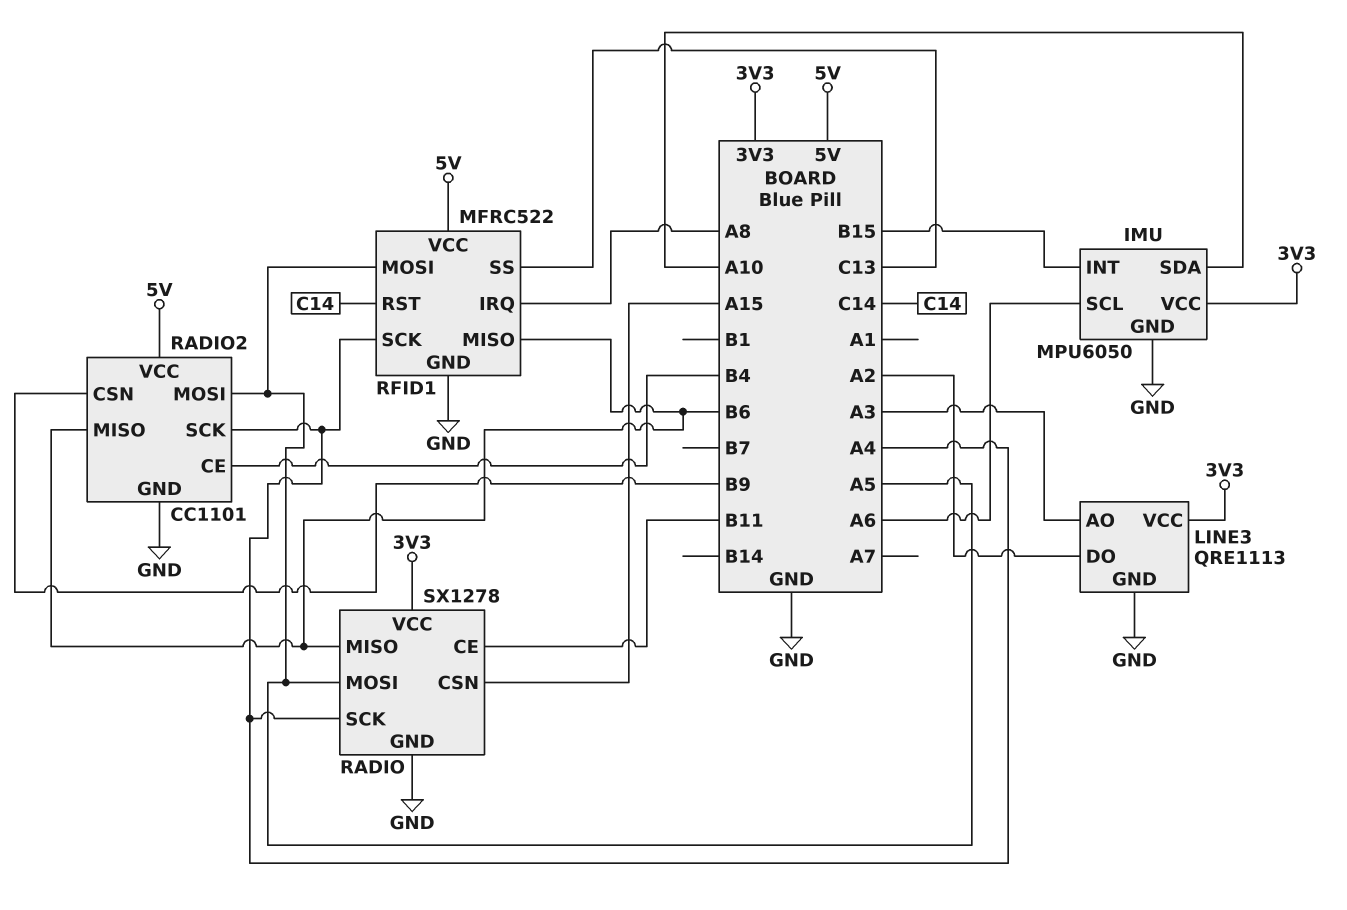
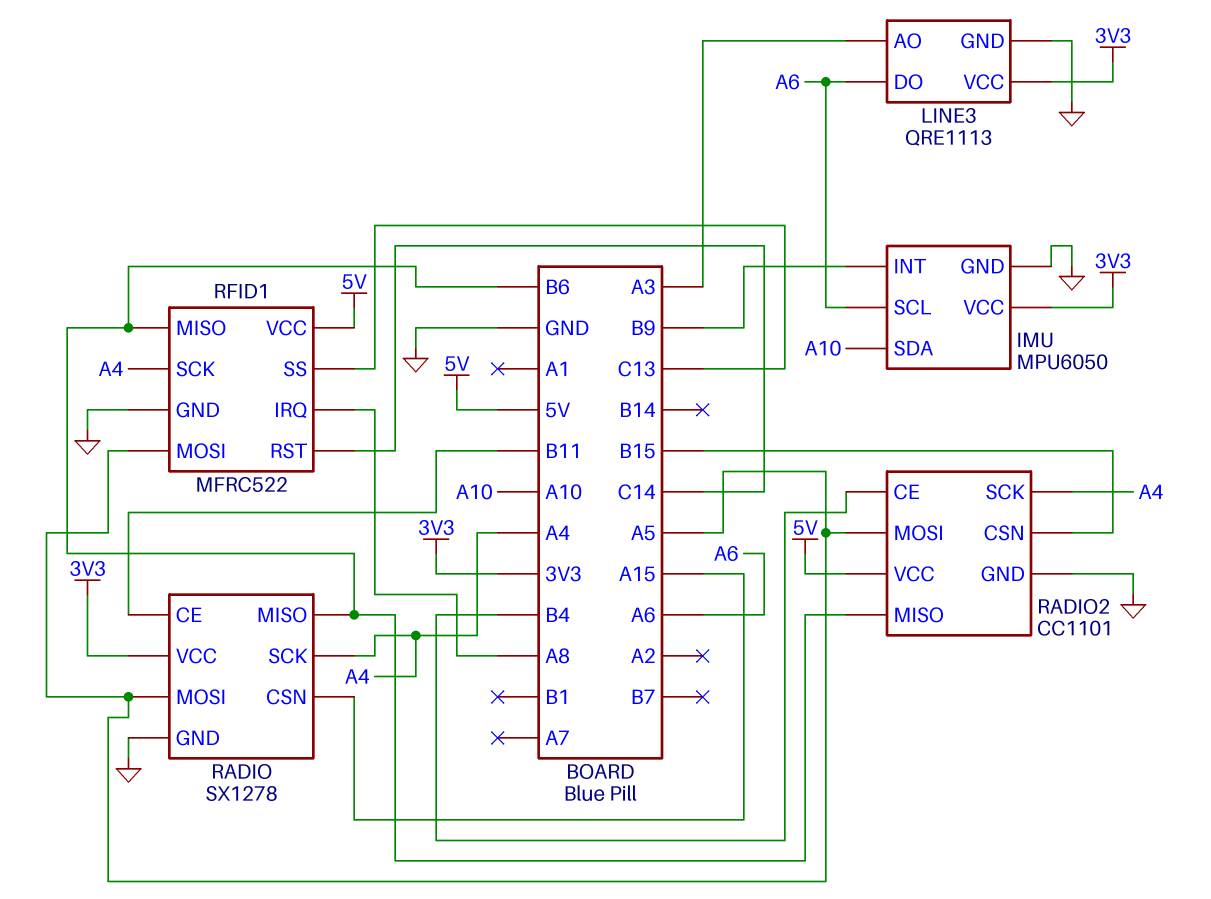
IMU pin INT: B15 -> B9
LINE3 pin DO: A2 -> A6
RADIO2 pin CSN: B9 -> B15

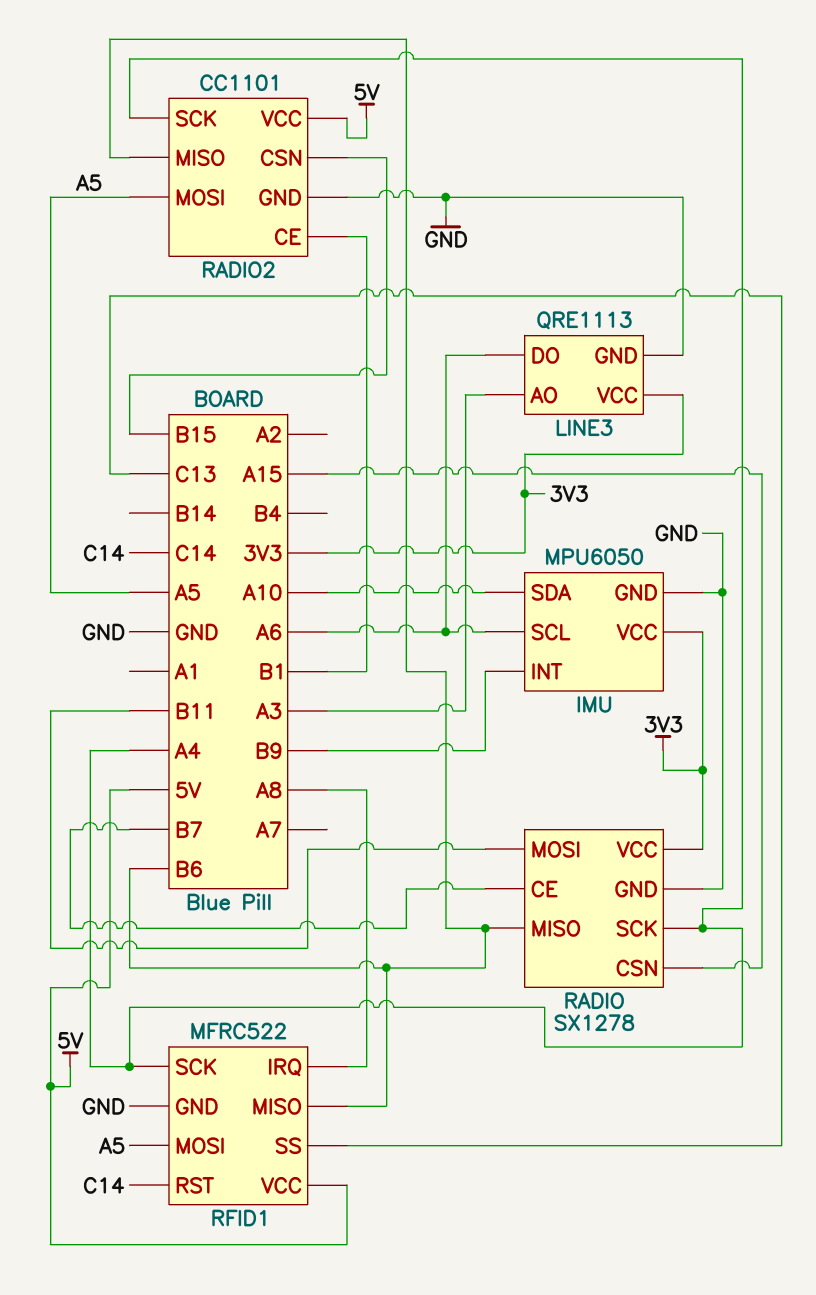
RADIO pin CE: B11 -> B7
RADIO pin MOSI: A5 -> B11
RADIO2 pin CE: B4 -> B1

